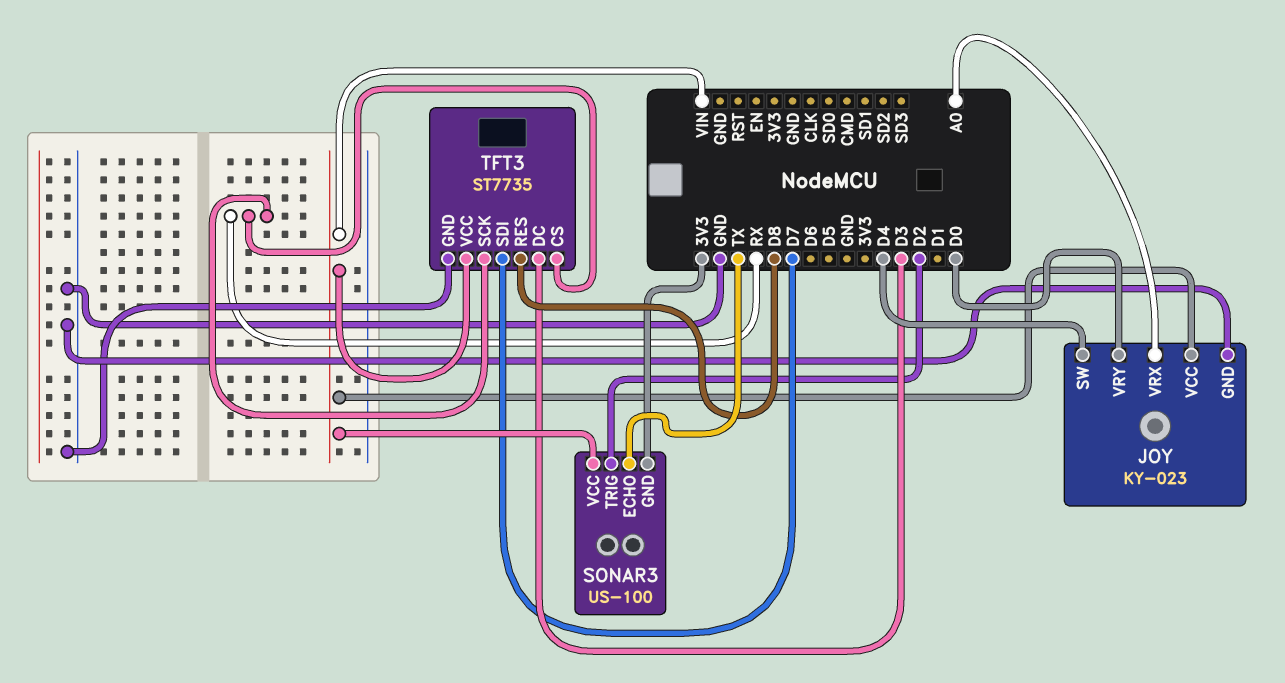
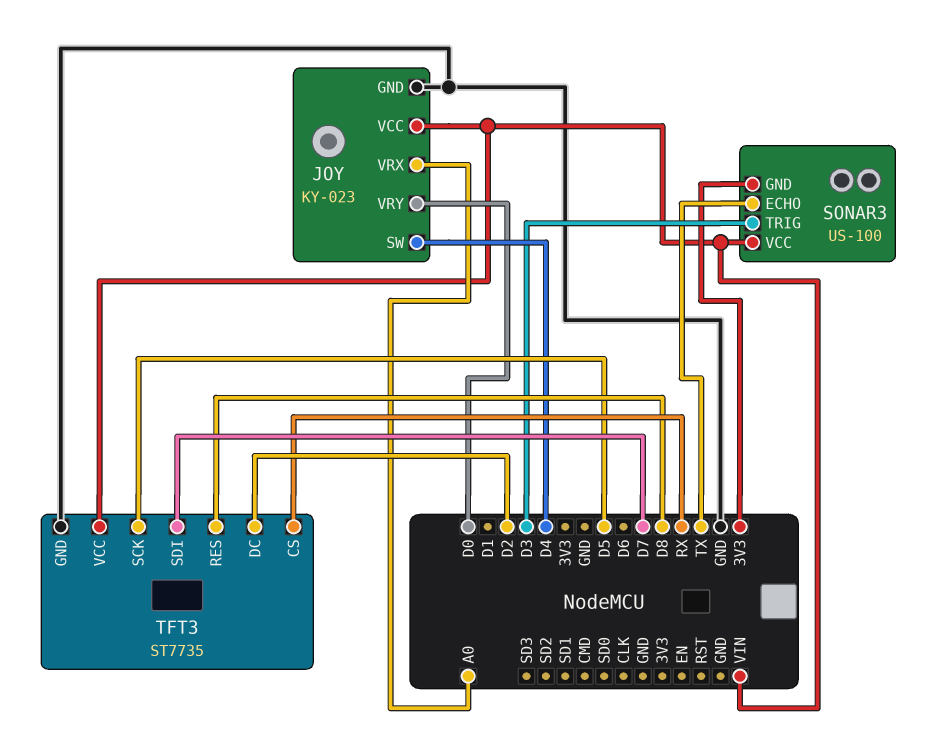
SONAR3 pin TRIG: D2 -> D3
TFT3 pin DC: D3 -> D2
TFT3 pin SCK: RX -> D5

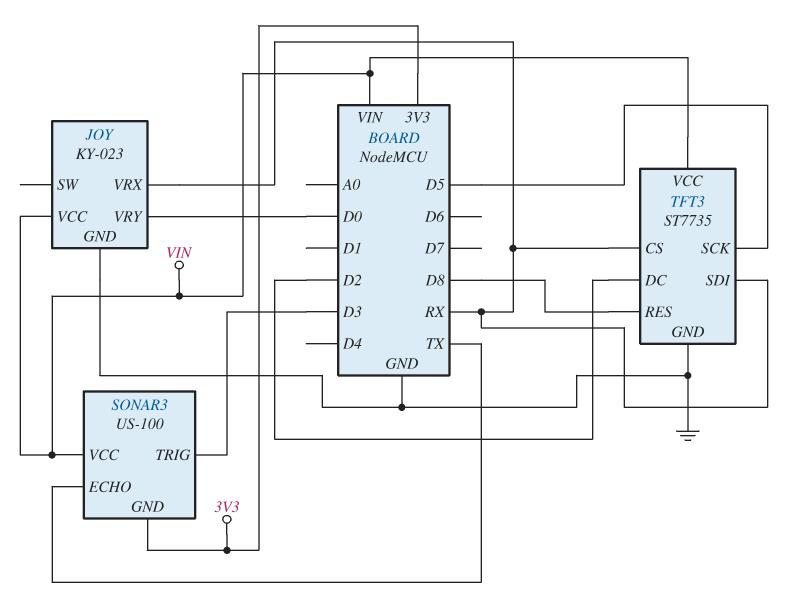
JOY pin SW: D4 -> none
JOY pin VRX: A0 -> RX
TFT3 pin SDI: D7 -> RX

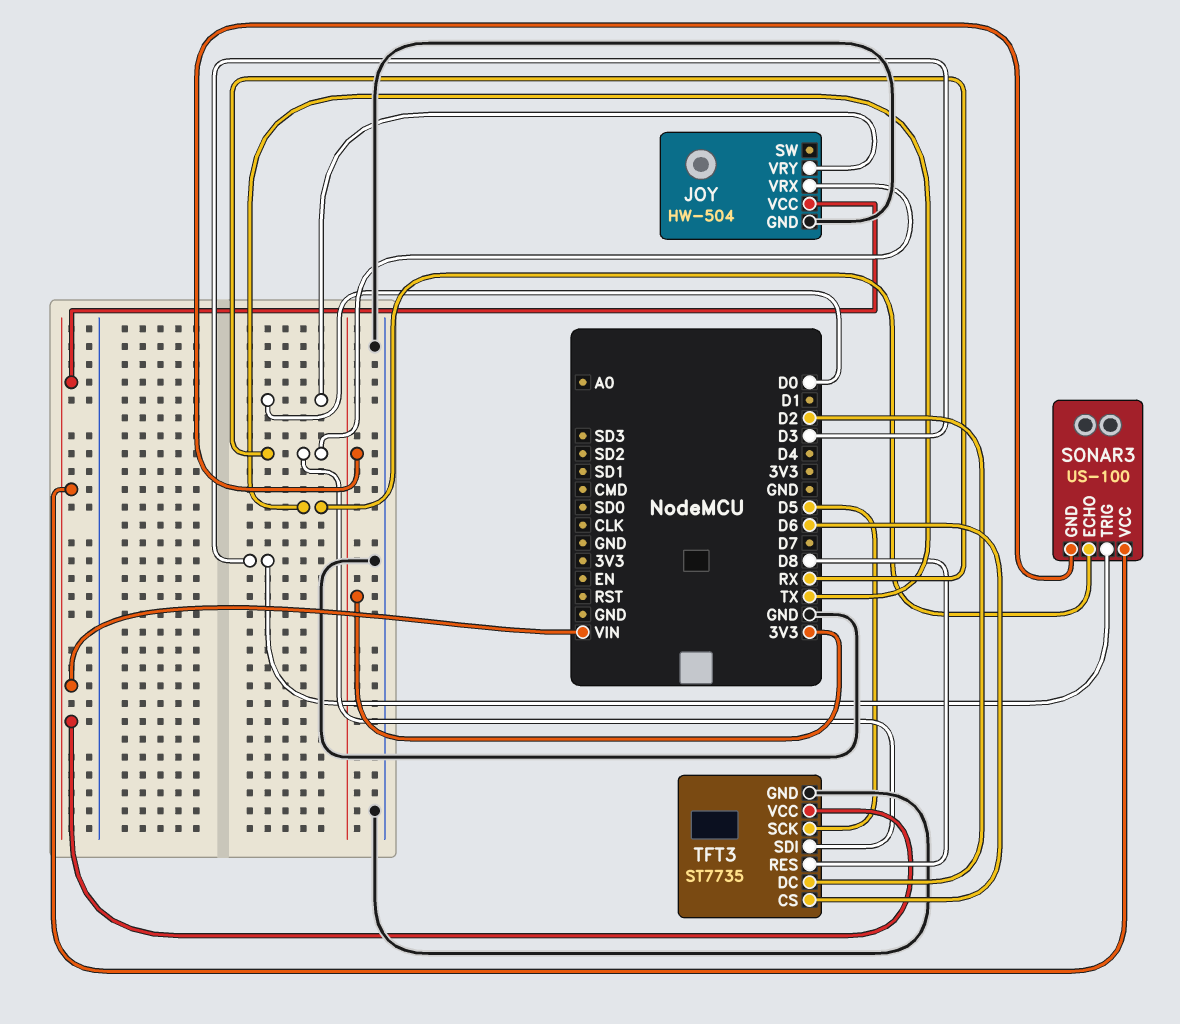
JOY: KY-023 -> HW-504
TFT3 pin CS: RX -> D6

